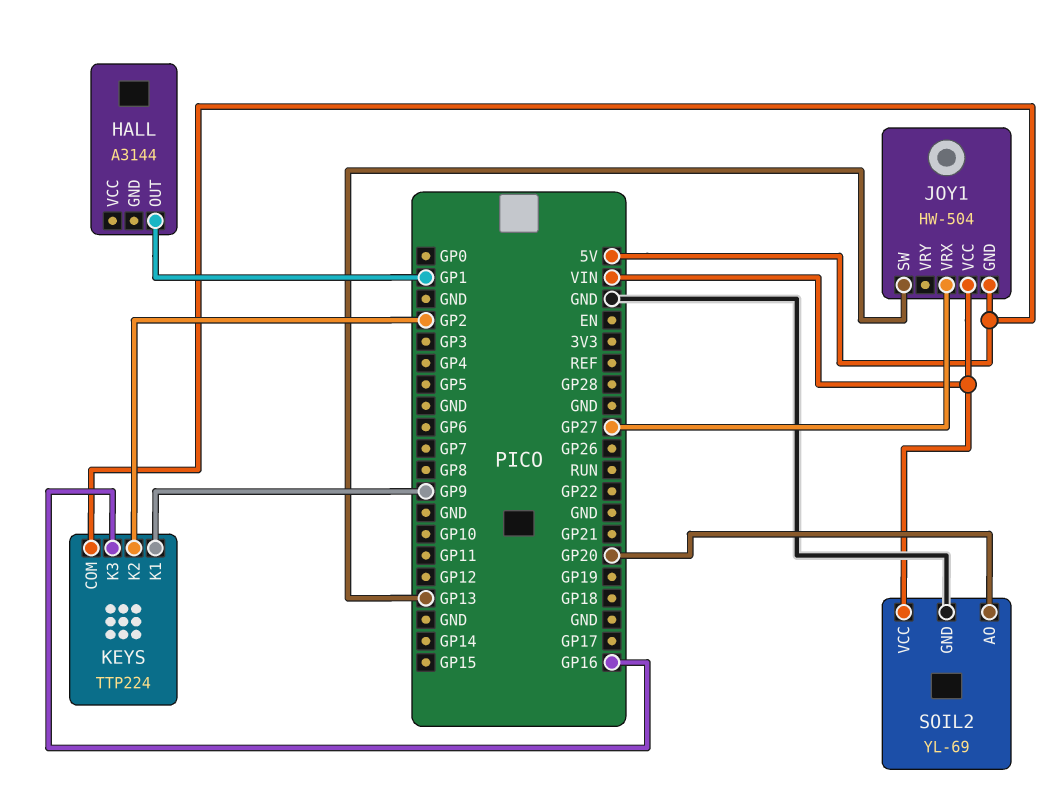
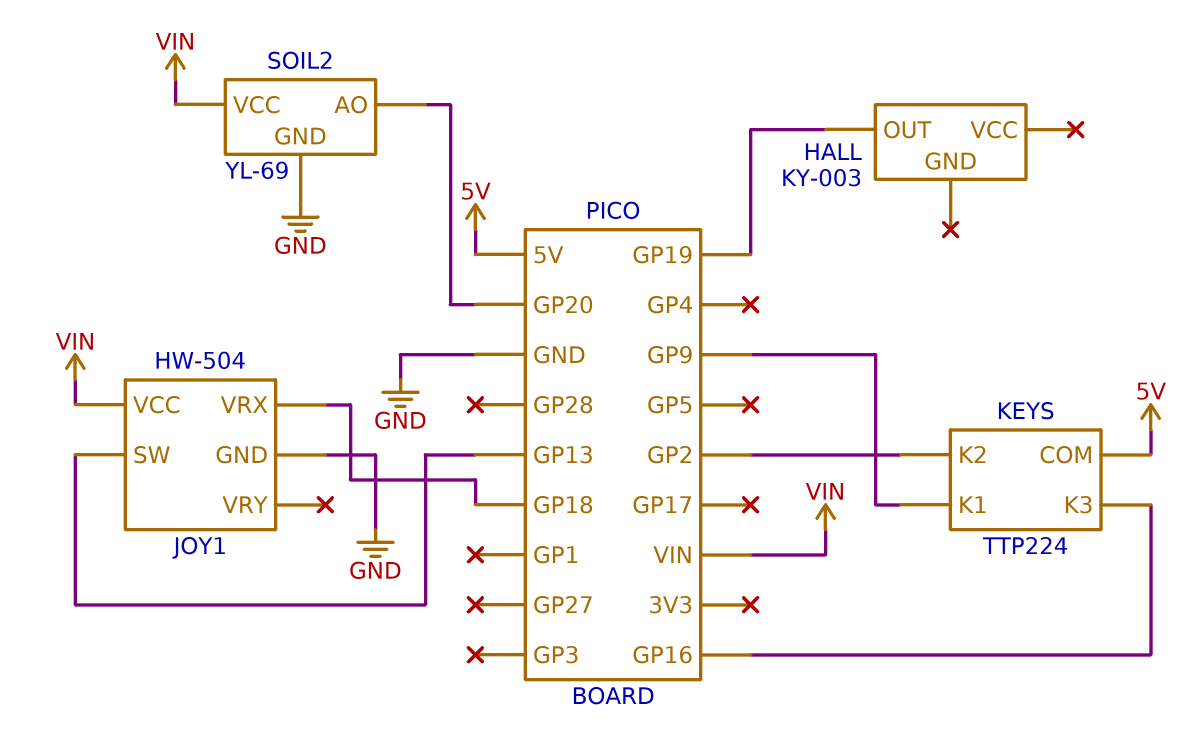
HALL: A3144 -> KY-003
HALL pin OUT: GP1 -> GP19
JOY1 pin GND: 5V -> GND
JOY1 pin VRX: GP27 -> GP18

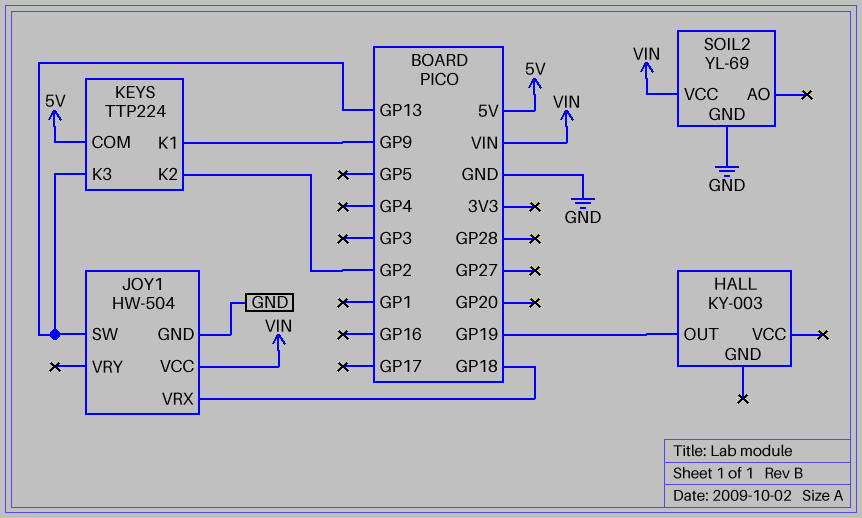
KEYS pin K3: GP16 -> GP13
SOIL2 pin AO: GP20 -> none

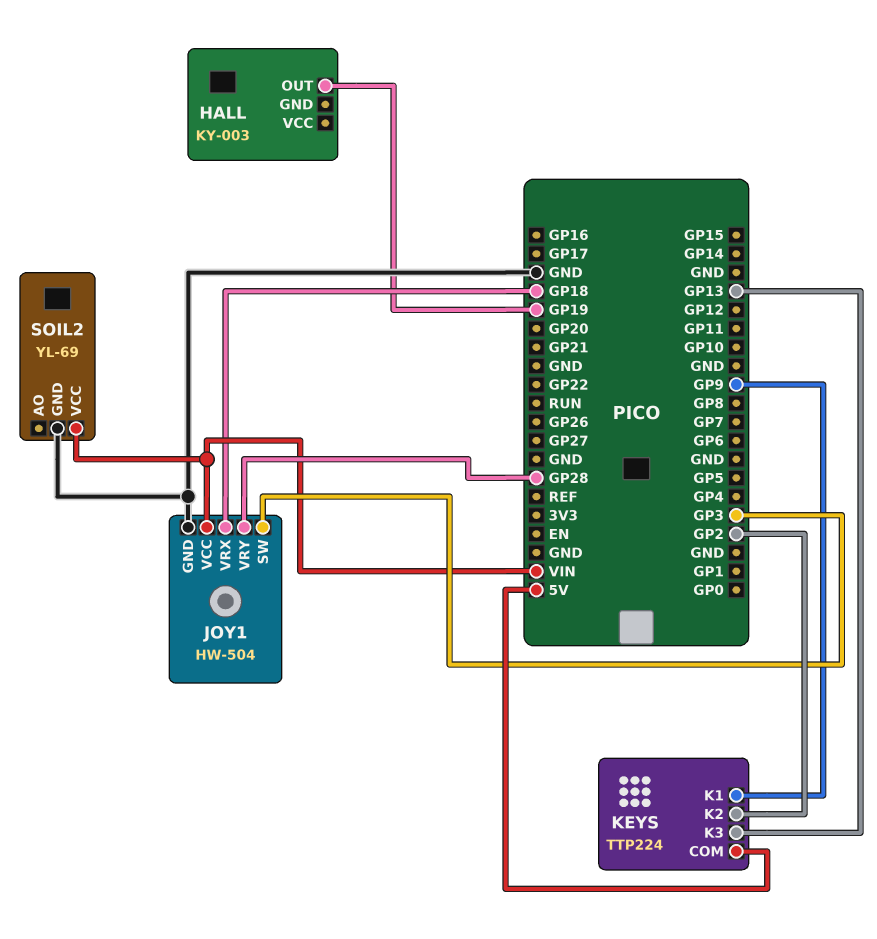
JOY1 pin SW: GP13 -> GP3
JOY1 pin VRY: none -> GP28

